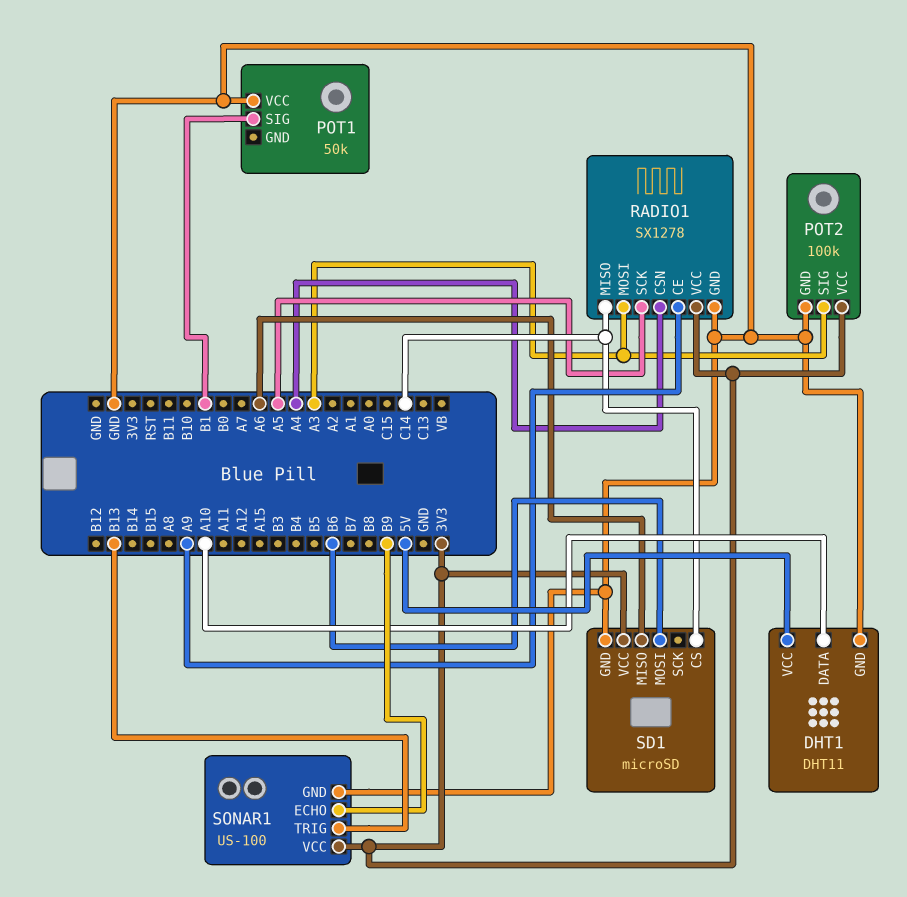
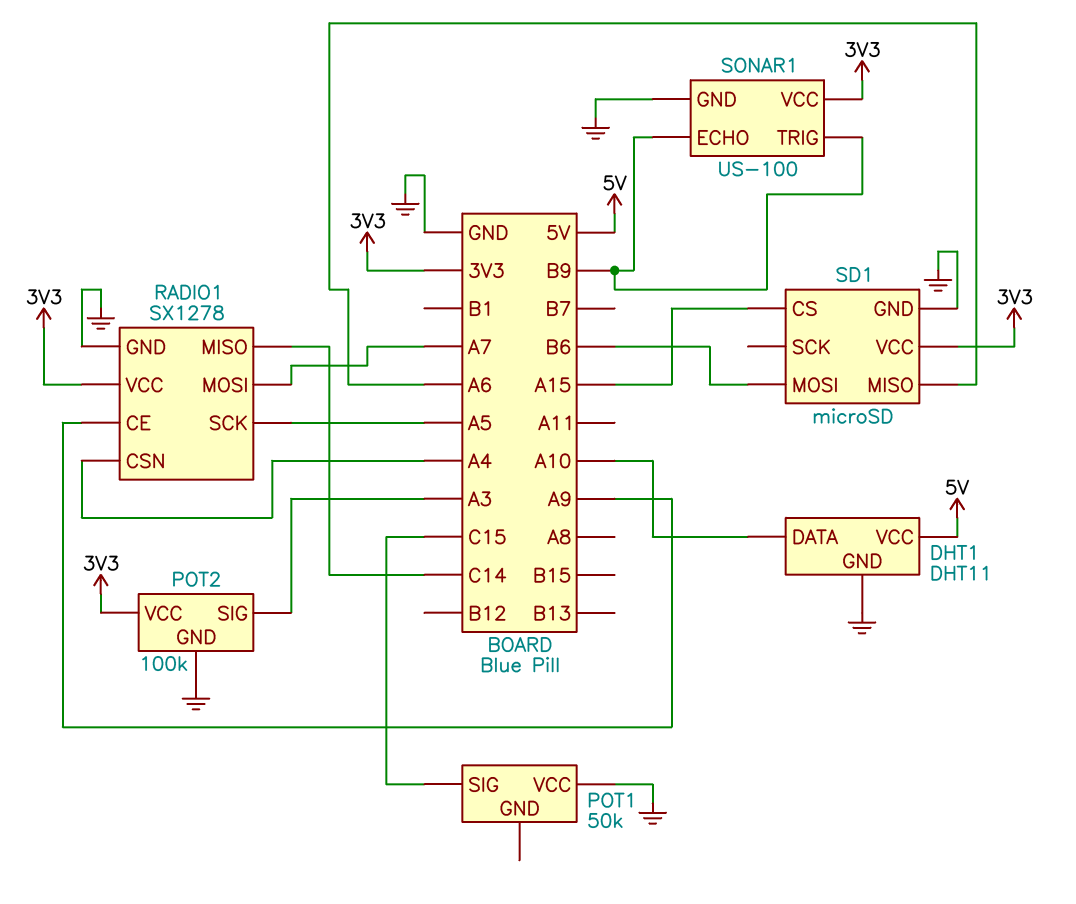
POT1 pin SIG: B1 -> C15
RADIO1 pin MOSI: A3 -> A7
SD1 pin CS: C14 -> A15
SONAR1 pin TRIG: B13 -> B9

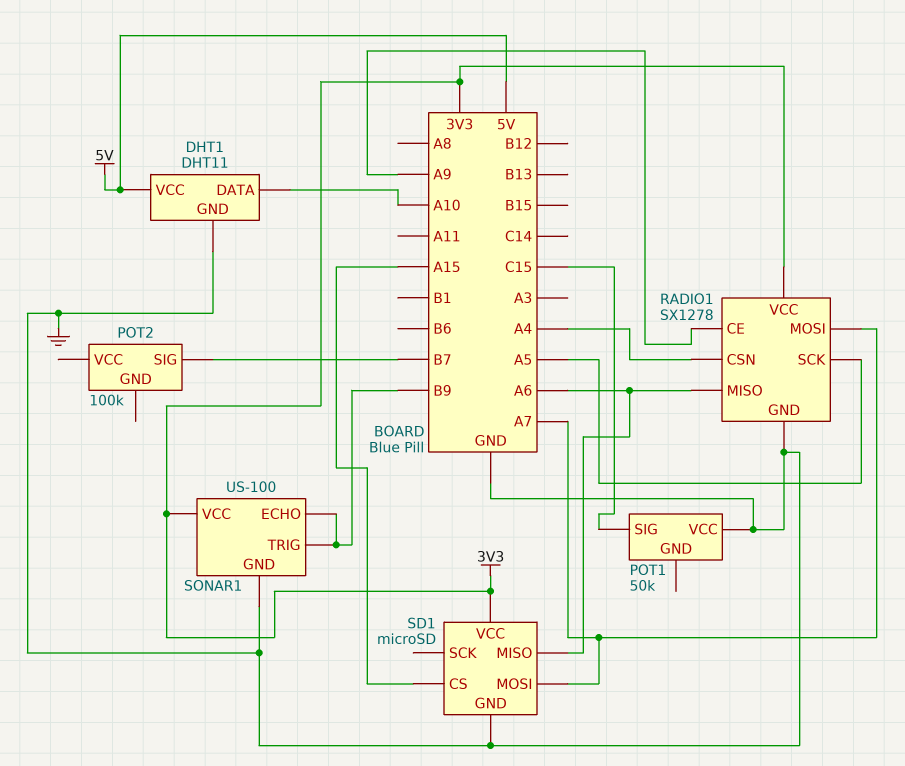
POT2 pin GND: GND -> none
POT2 pin SIG: A3 -> B7
POT2 pin VCC: 3V3 -> none
RADIO1 pin MISO: C14 -> A6
SD1 pin MOSI: B6 -> A7

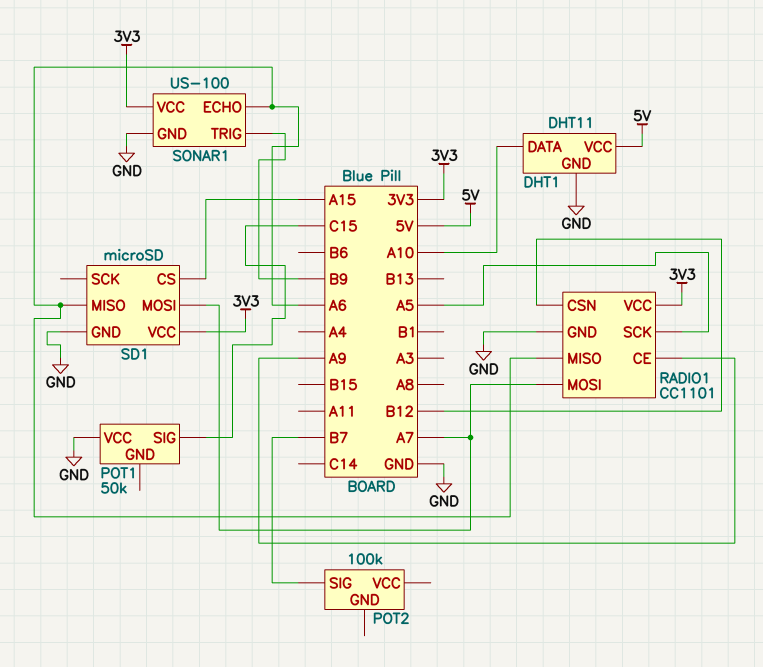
RADIO1: SX1278 -> CC1101
RADIO1 pin CSN: A4 -> B12
SONAR1 pin ECHO: B9 -> A6

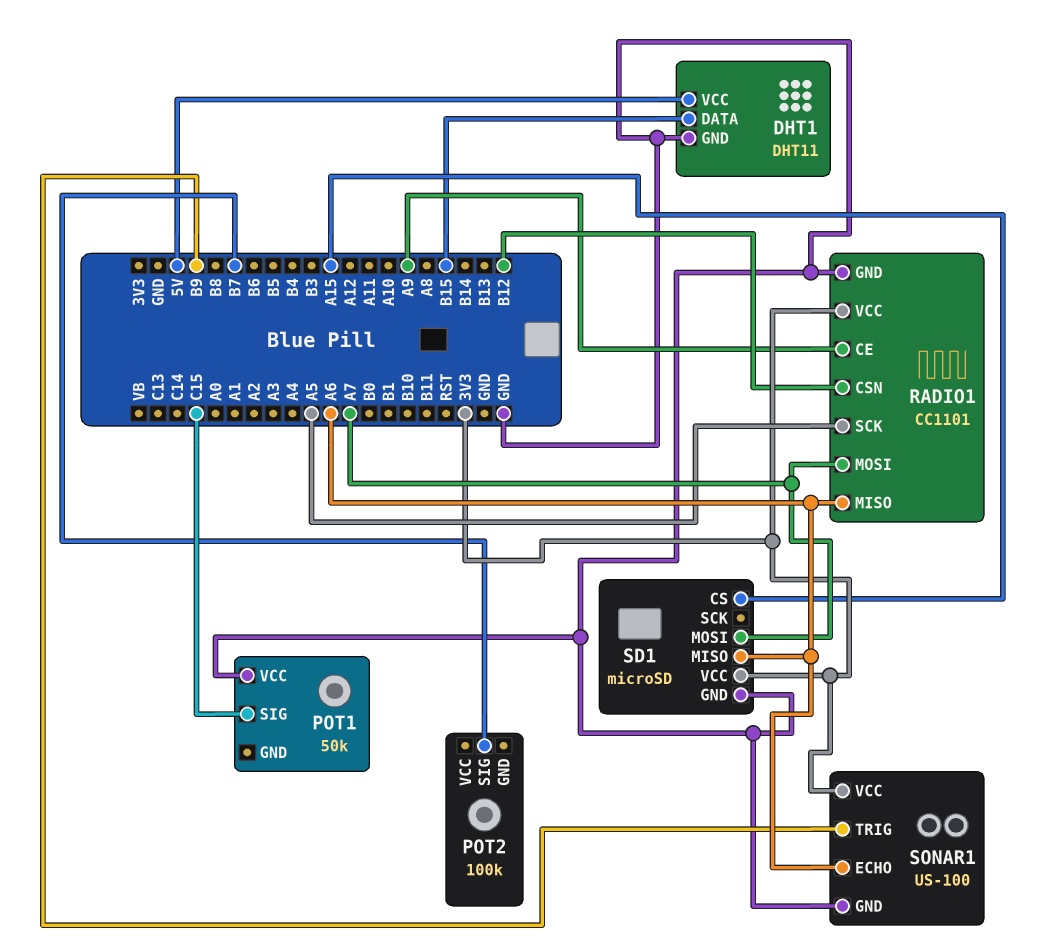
DHT1 pin DATA: A10 -> B15

